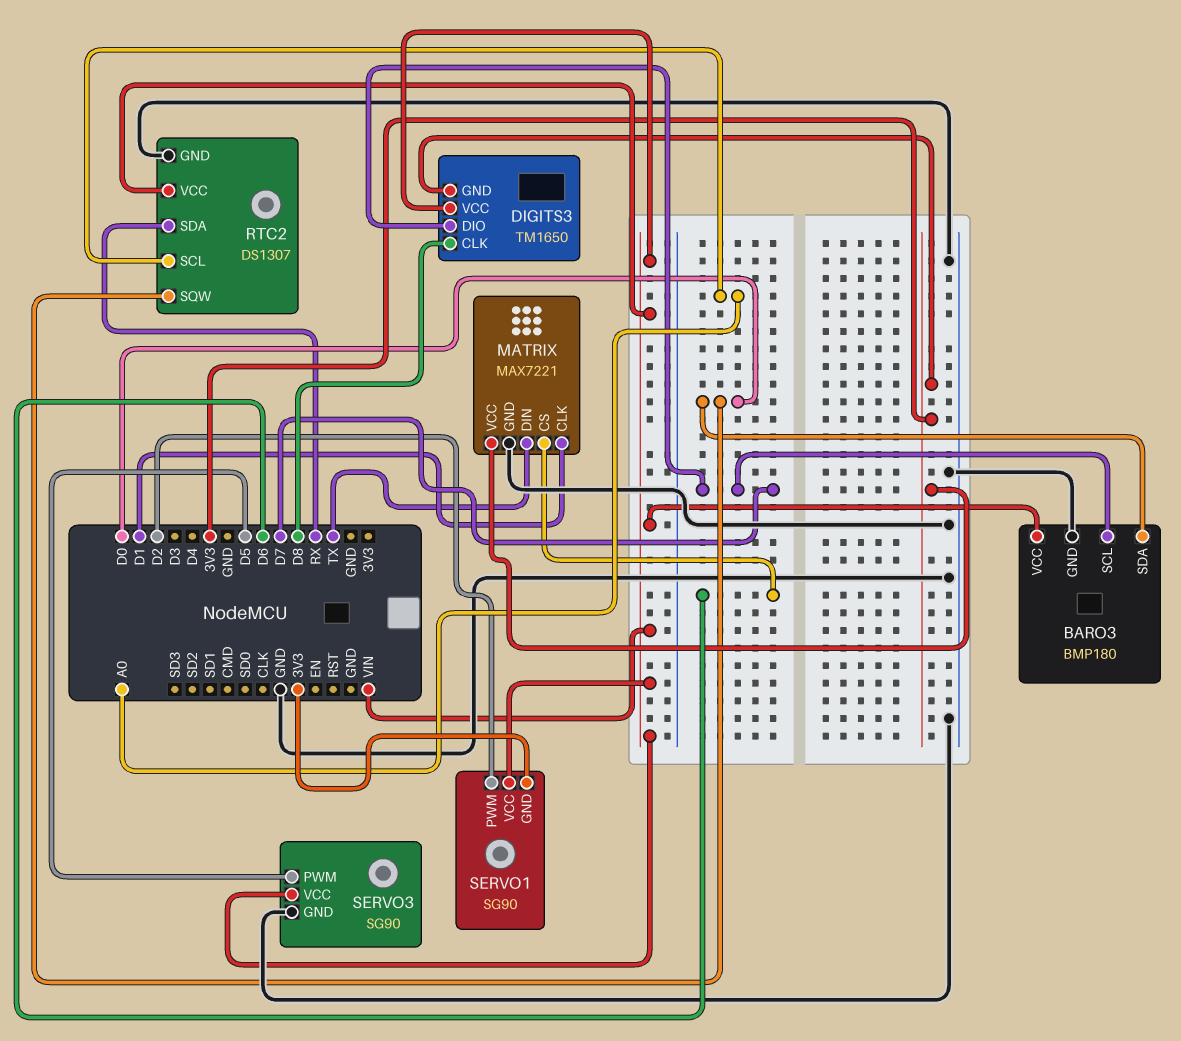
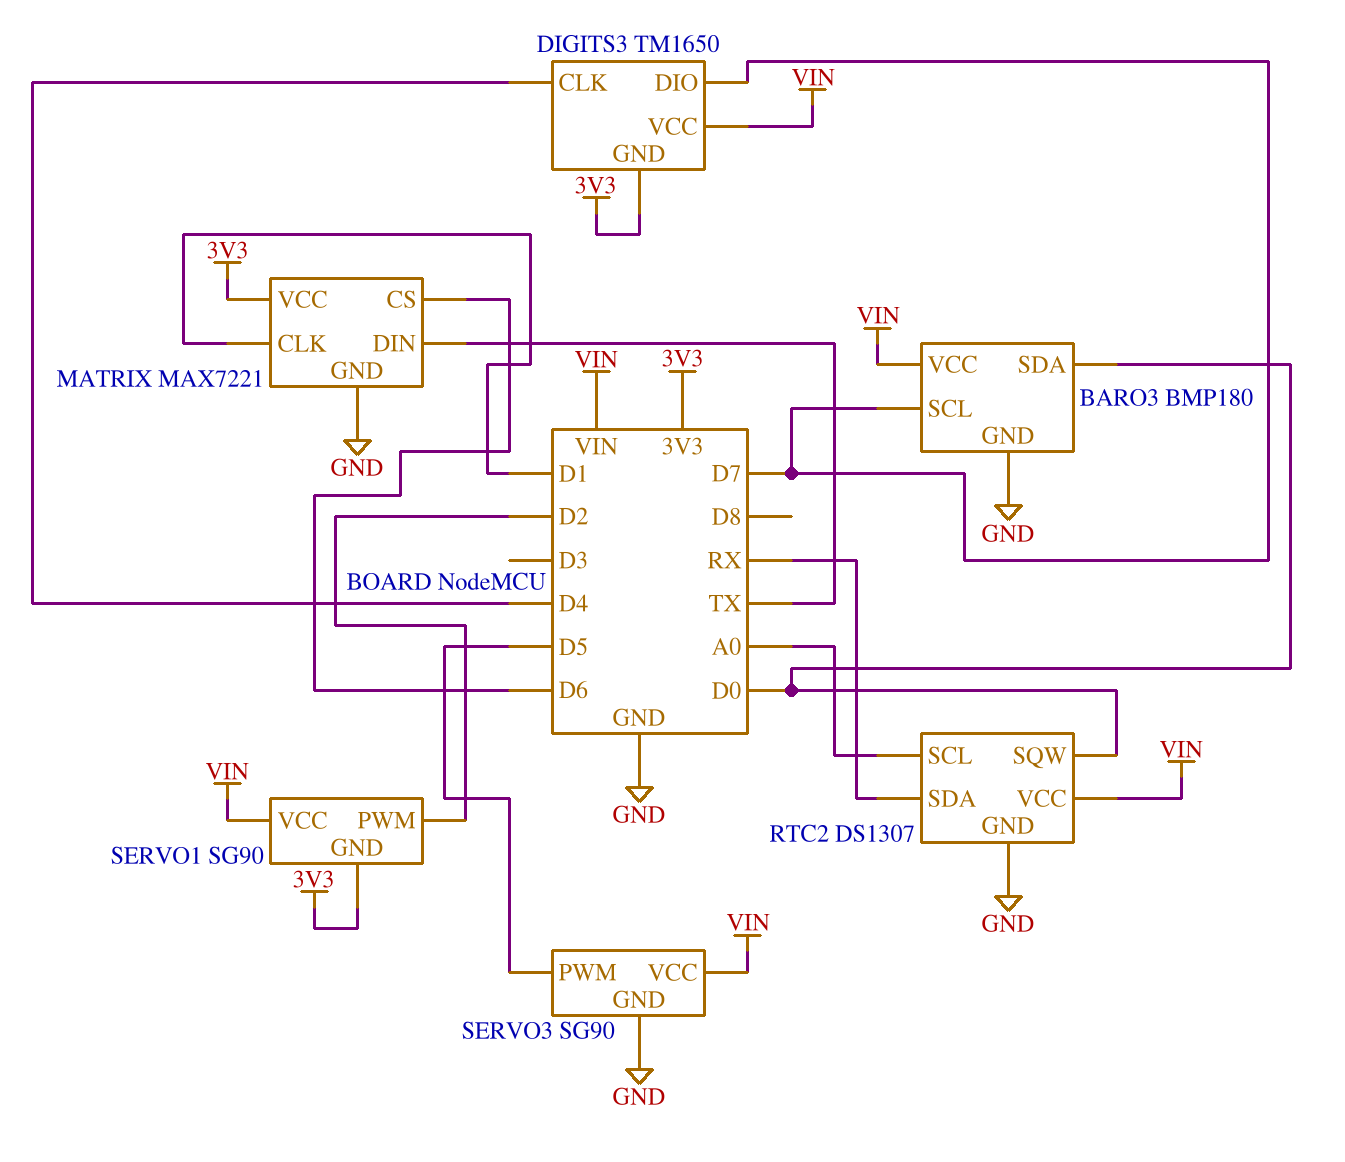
DIGITS3 pin CLK: D8 -> D4

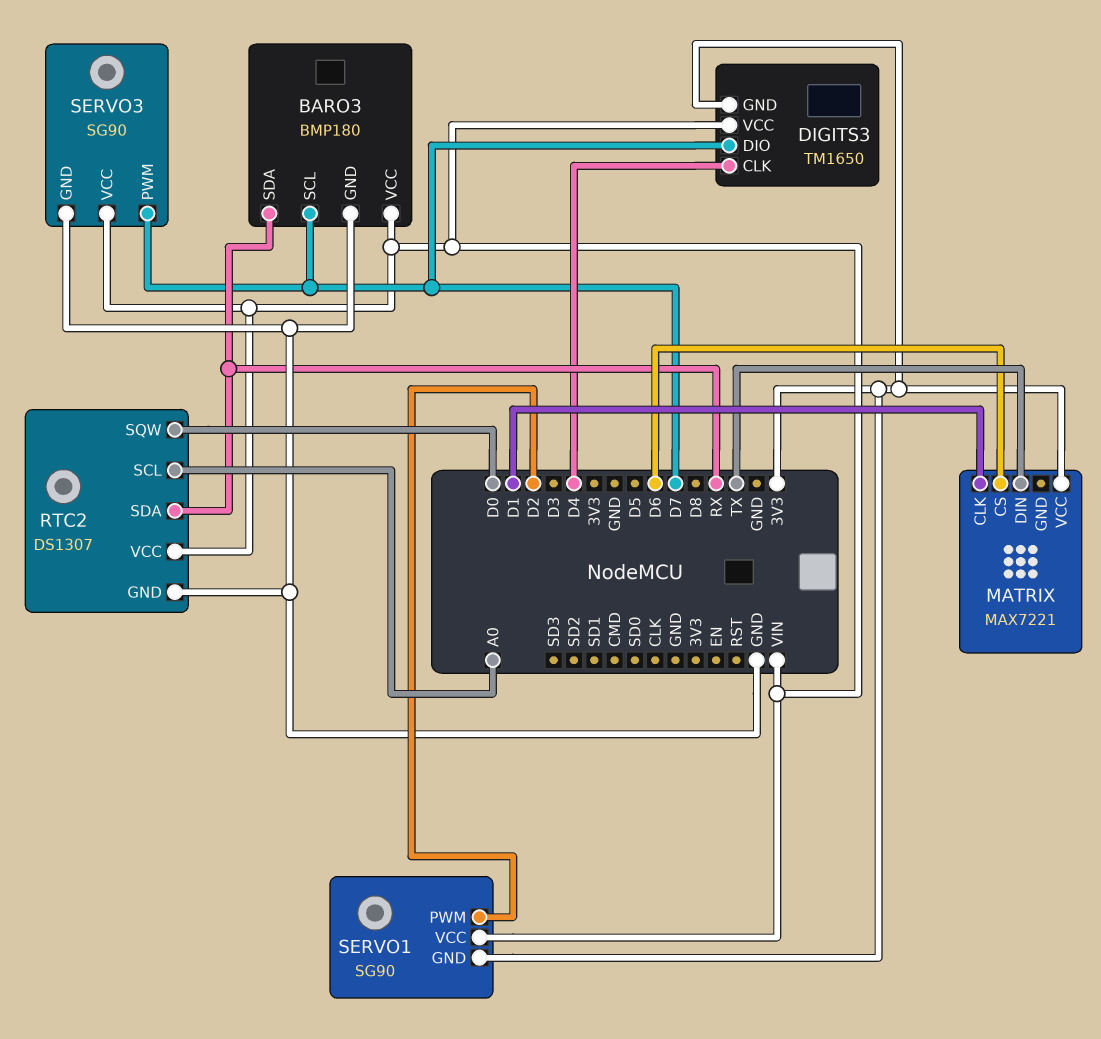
BARO3 pin SDA: D0 -> RX
MATRIX pin GND: GND -> none
SERVO3 pin PWM: D5 -> D7

